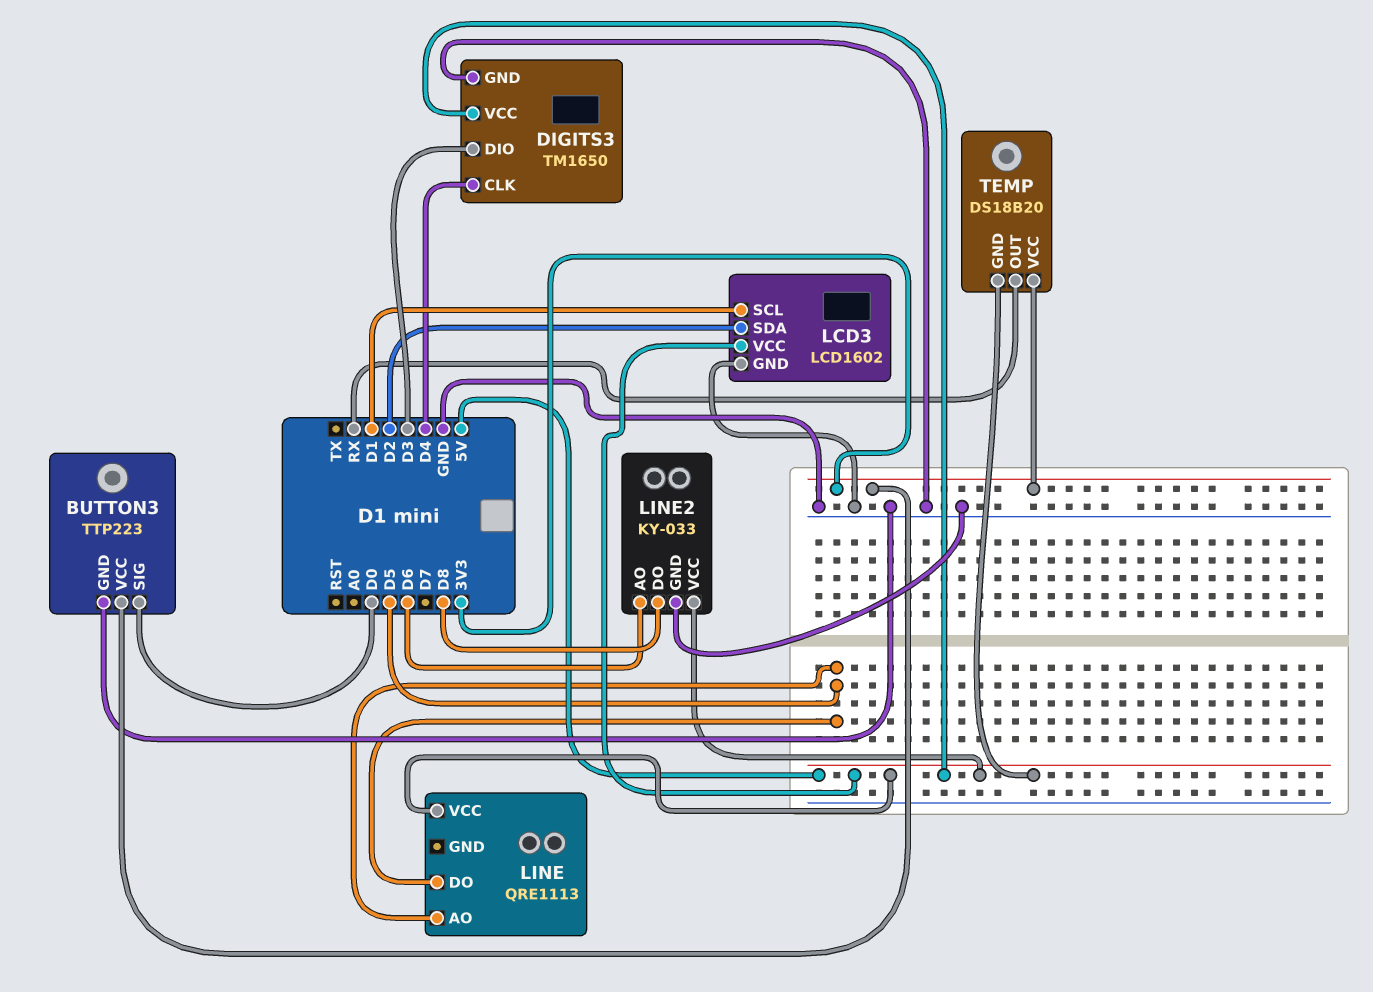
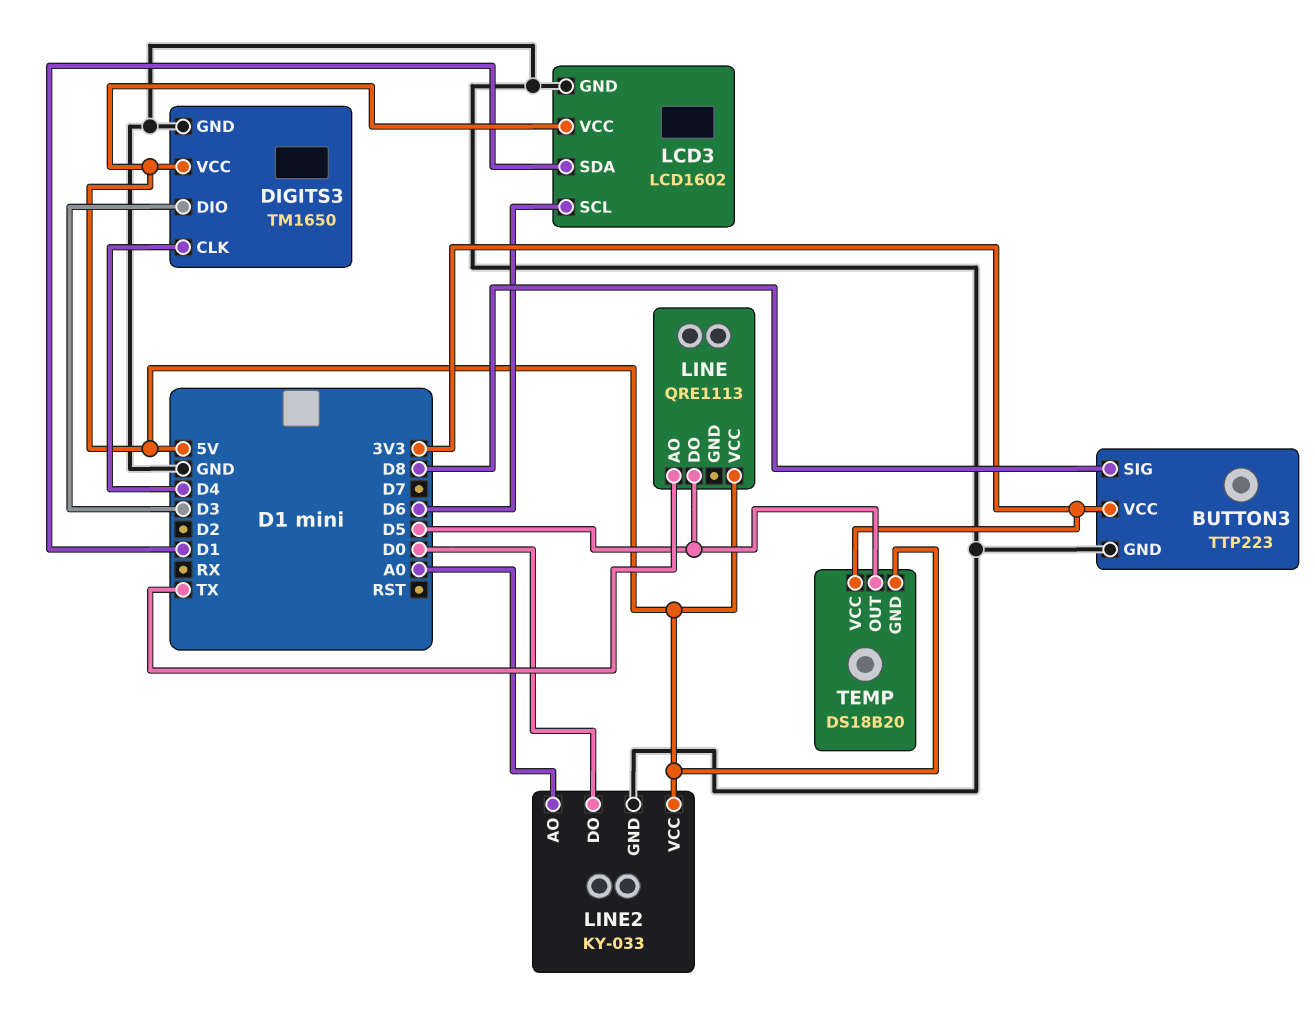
BUTTON3 pin SIG: D0 -> D8
LCD3 pin SCL: D1 -> D6
LCD3 pin SDA: D2 -> D1
LINE pin AO: D5 -> TX
LINE2 pin AO: D6 -> A0
LINE2 pin DO: D8 -> D0
TEMP pin OUT: RX -> D5

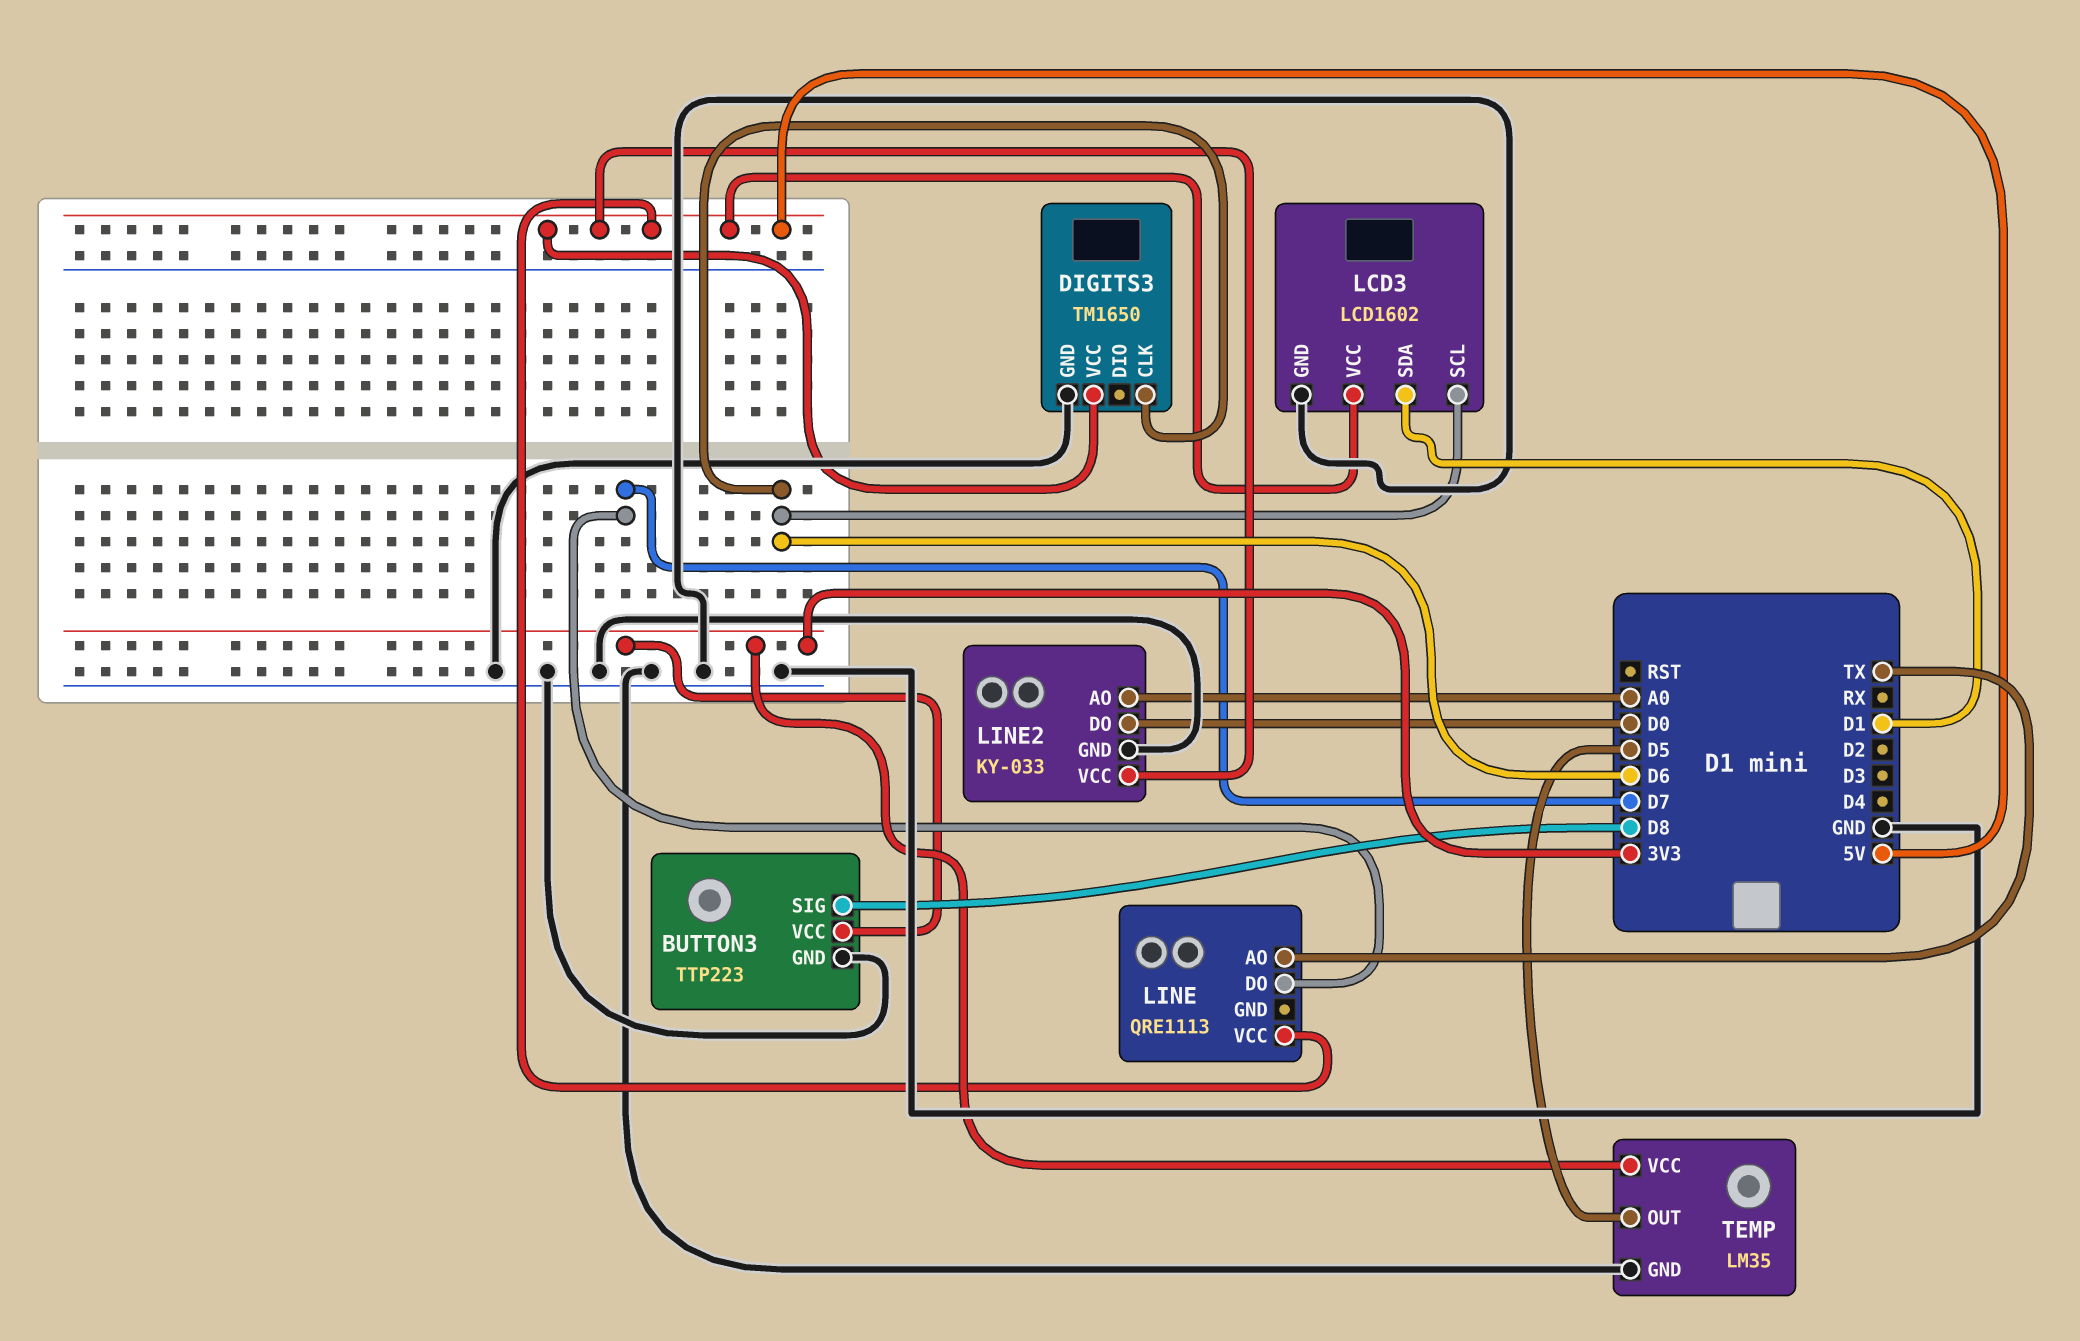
DIGITS3 pin CLK: D4 -> D6
DIGITS3 pin DIO: D3 -> none
LINE pin DO: D5 -> D7
TEMP: DS18B20 -> LM35
TEMP pin GND: 5V -> GND

